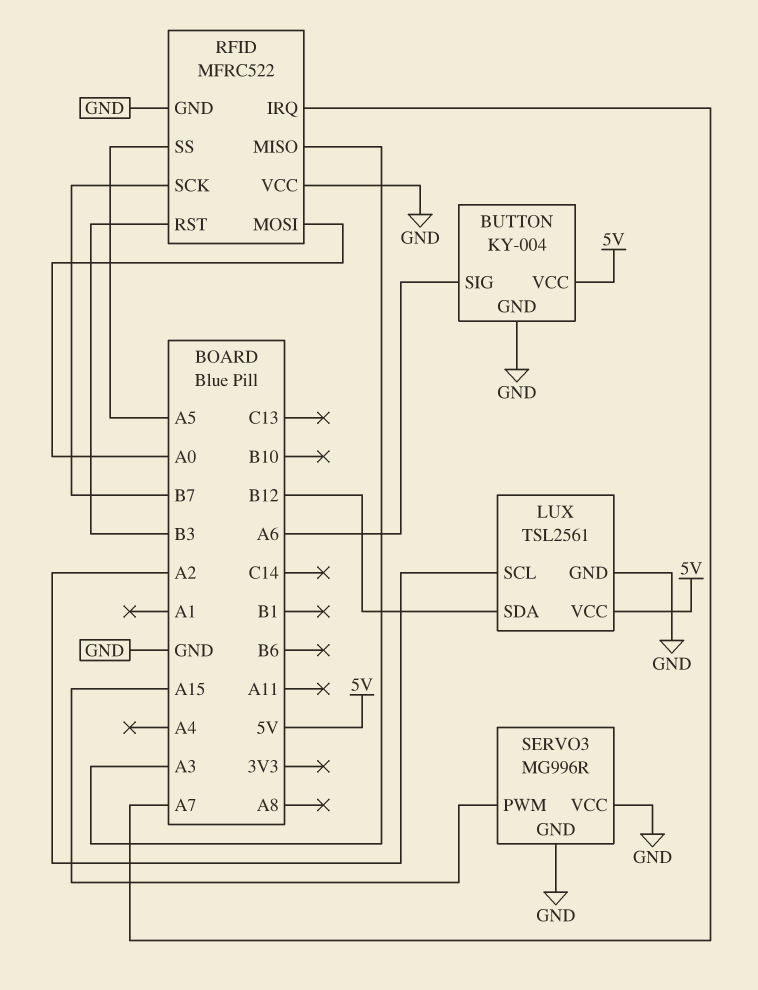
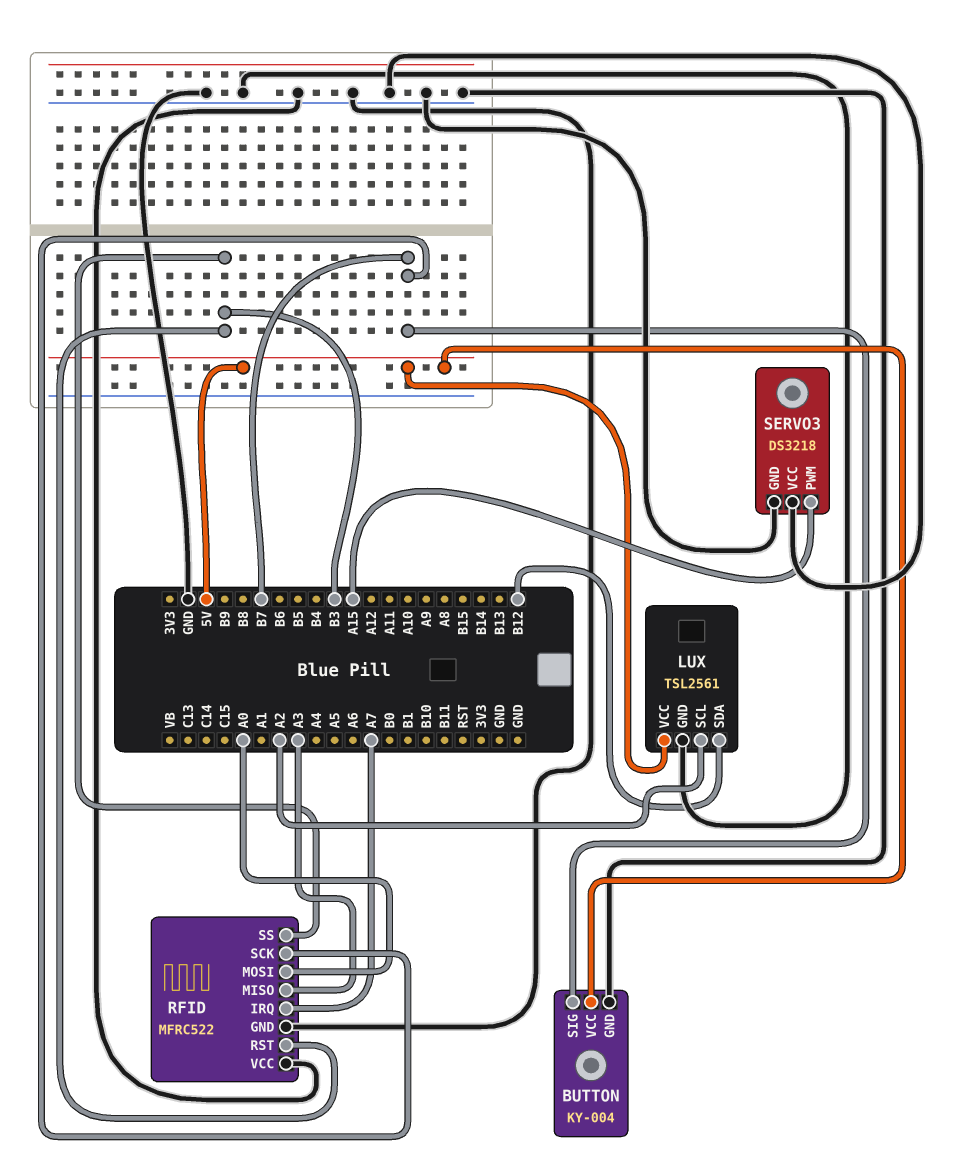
BUTTON pin SIG: A6 -> B7
RFID pin SS: A5 -> B3
SERVO3: MG996R -> DS3218

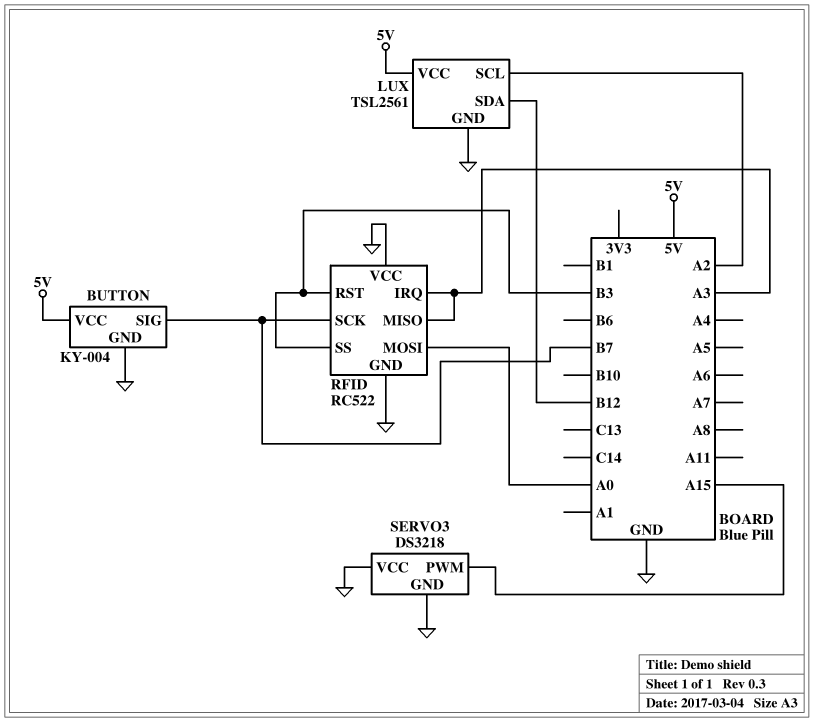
RFID: MFRC522 -> RC522
RFID pin IRQ: A7 -> A3

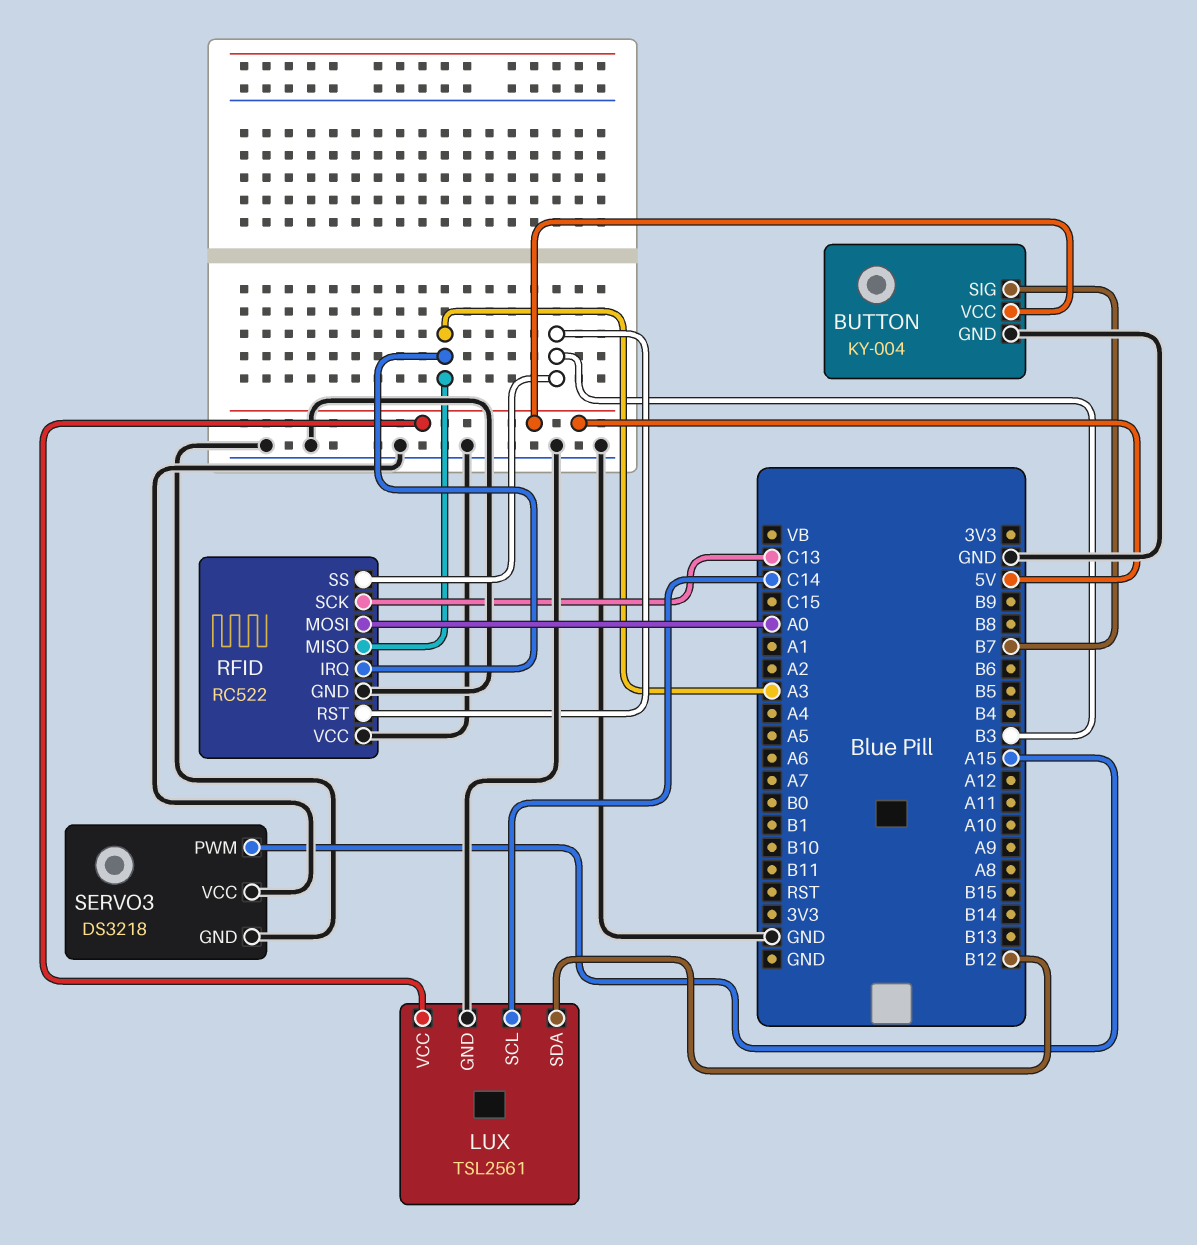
LUX pin SCL: A2 -> C14
RFID pin SCK: B7 -> C13

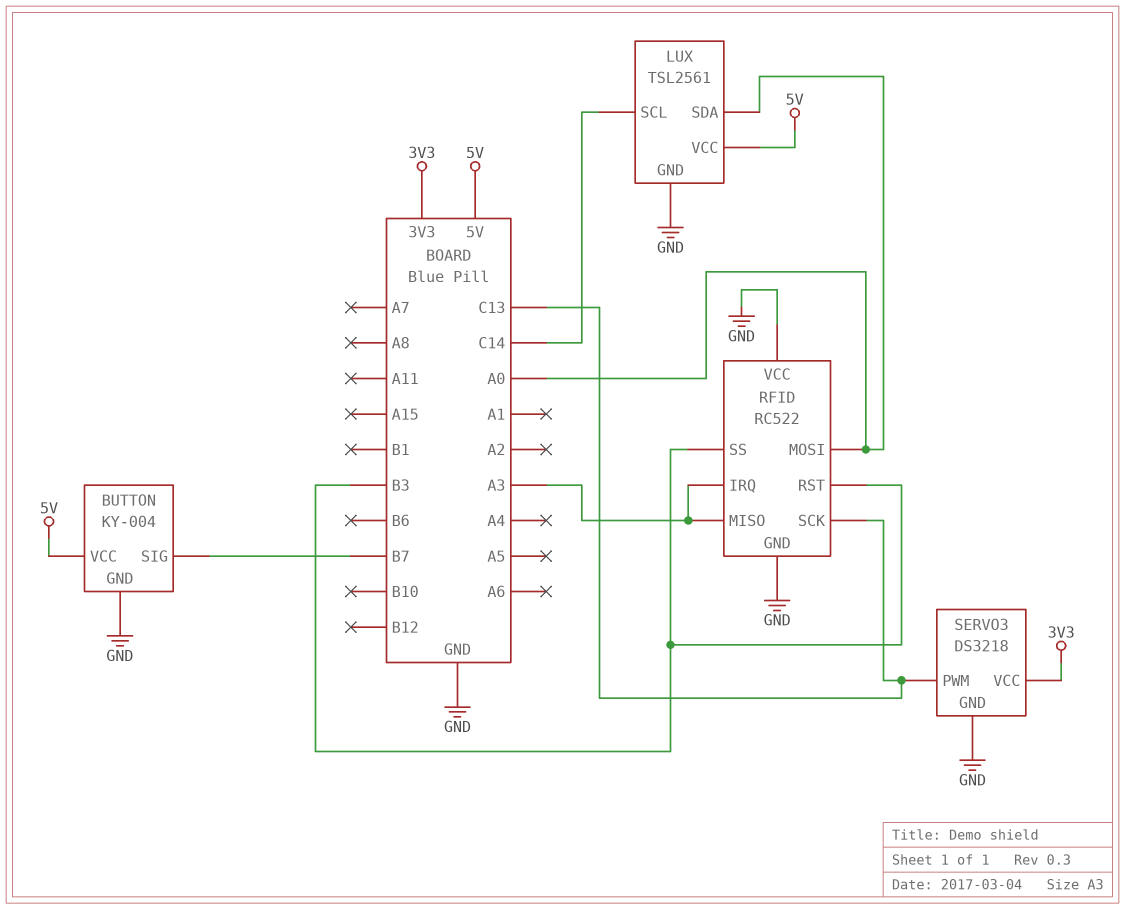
LUX pin SDA: B12 -> A0
SERVO3 pin PWM: A15 -> C13
SERVO3 pin VCC: GND -> 3V3

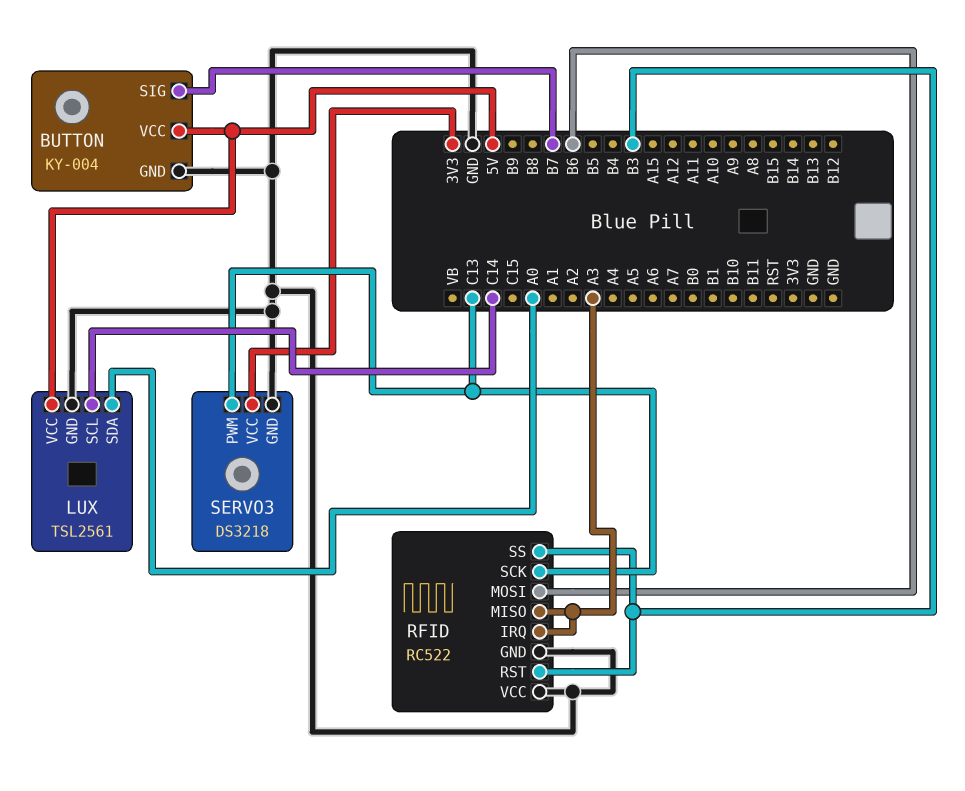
RFID pin MOSI: A0 -> B6

